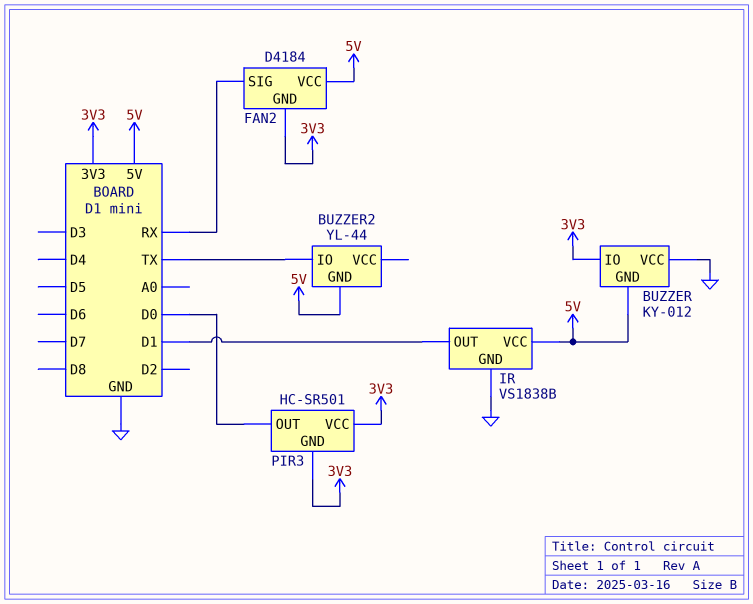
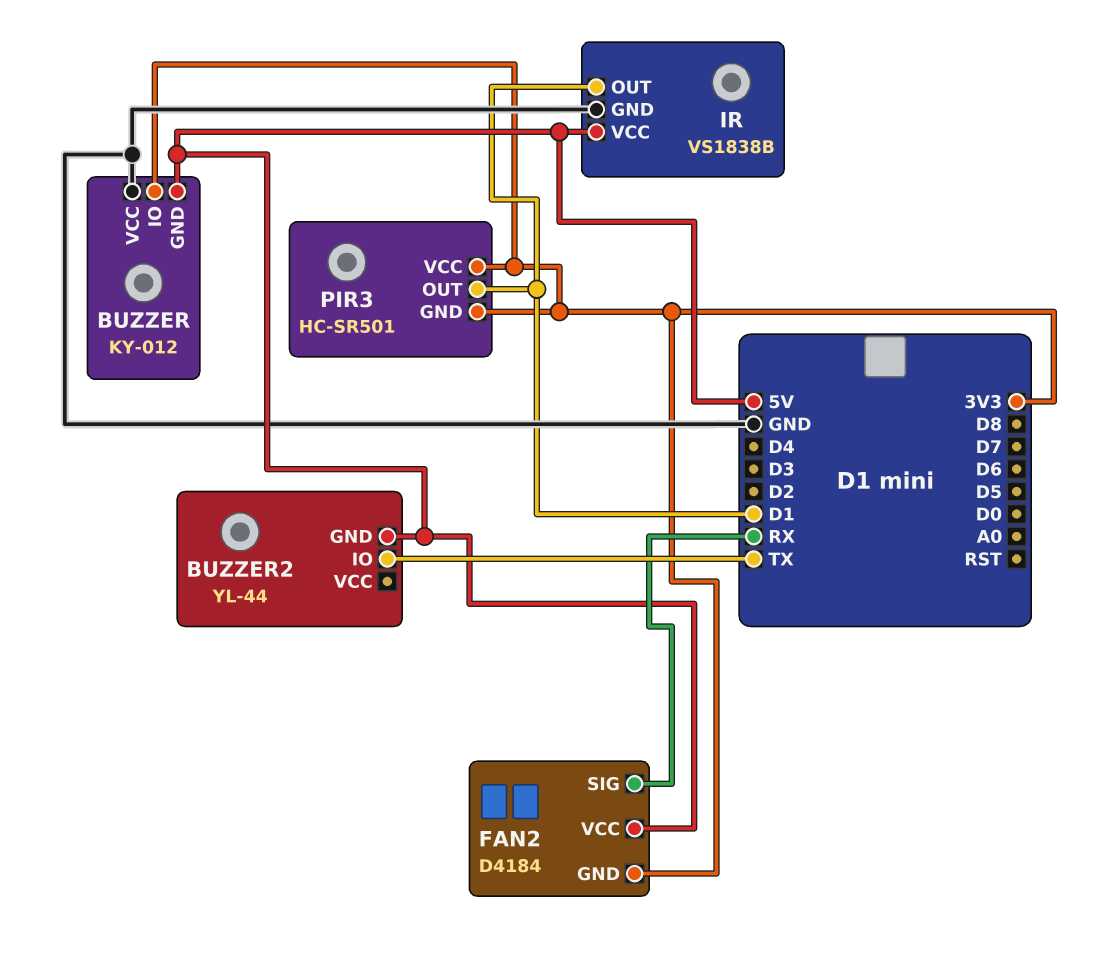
PIR3 pin OUT: D0 -> D1

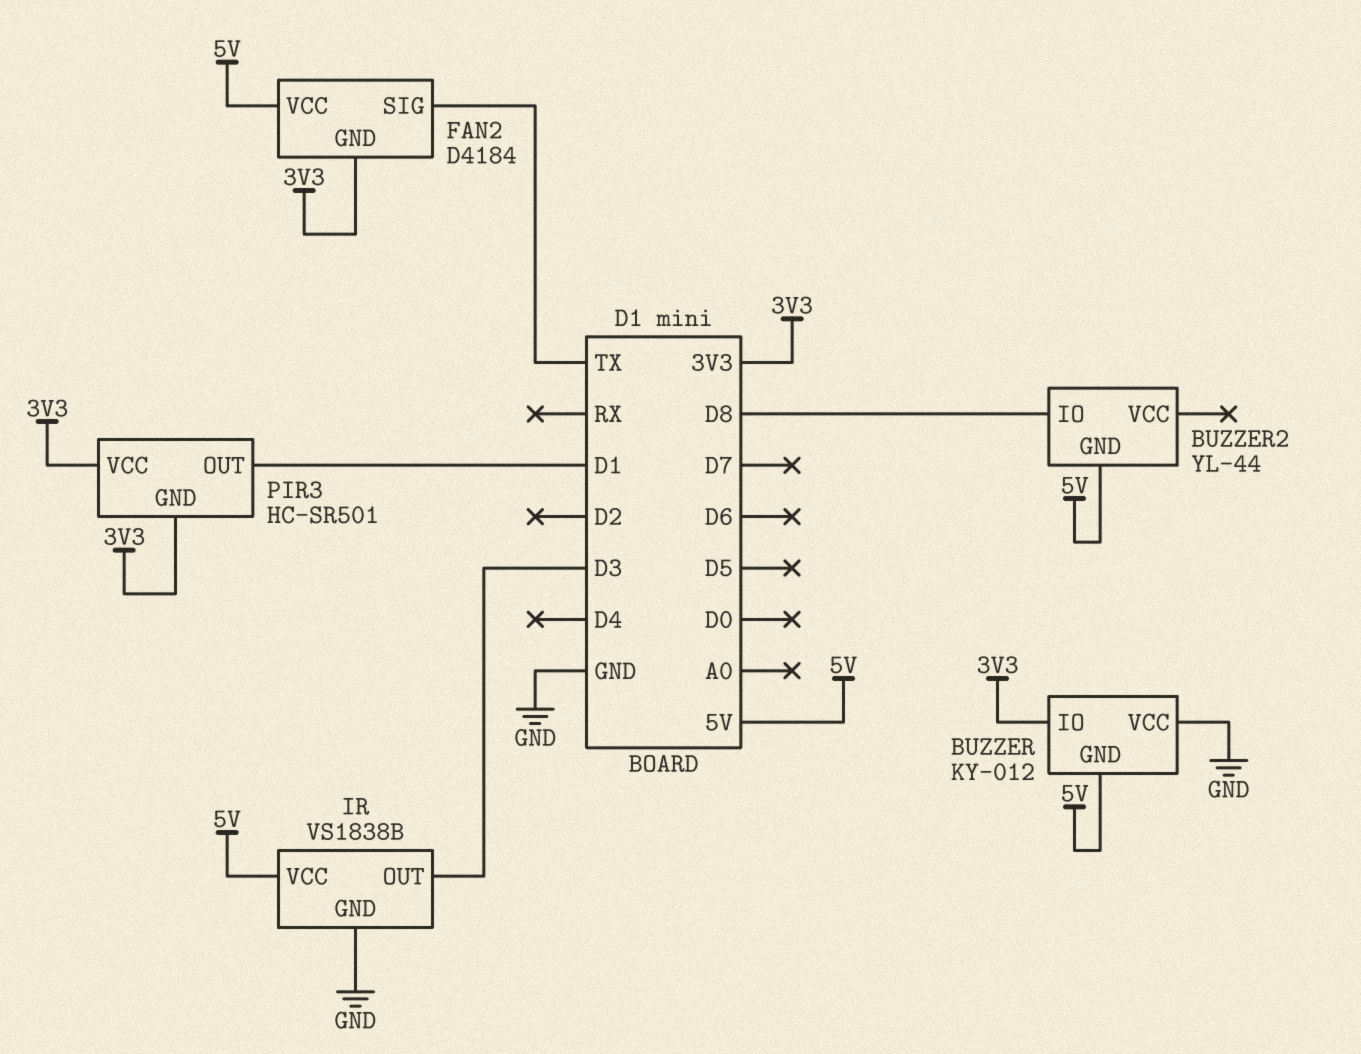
BUZZER2 pin IO: TX -> D8
FAN2 pin SIG: RX -> TX
IR pin OUT: D1 -> D3

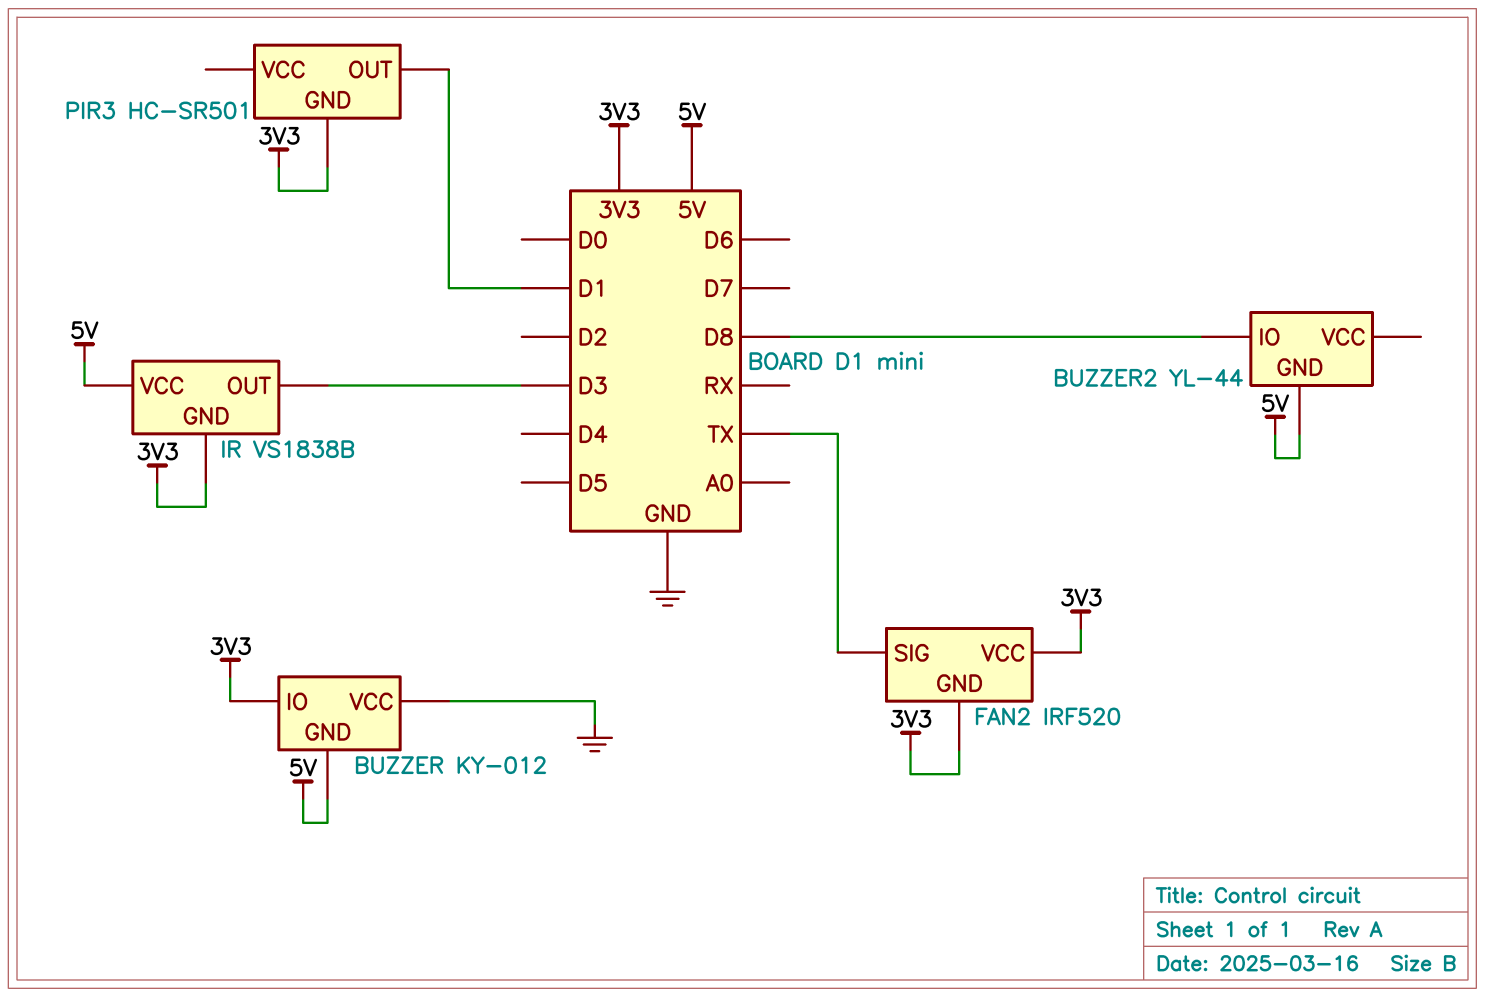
FAN2: D4184 -> IRF520
FAN2 pin VCC: 5V -> 3V3
IR pin GND: GND -> 3V3
PIR3 pin VCC: 3V3 -> none

